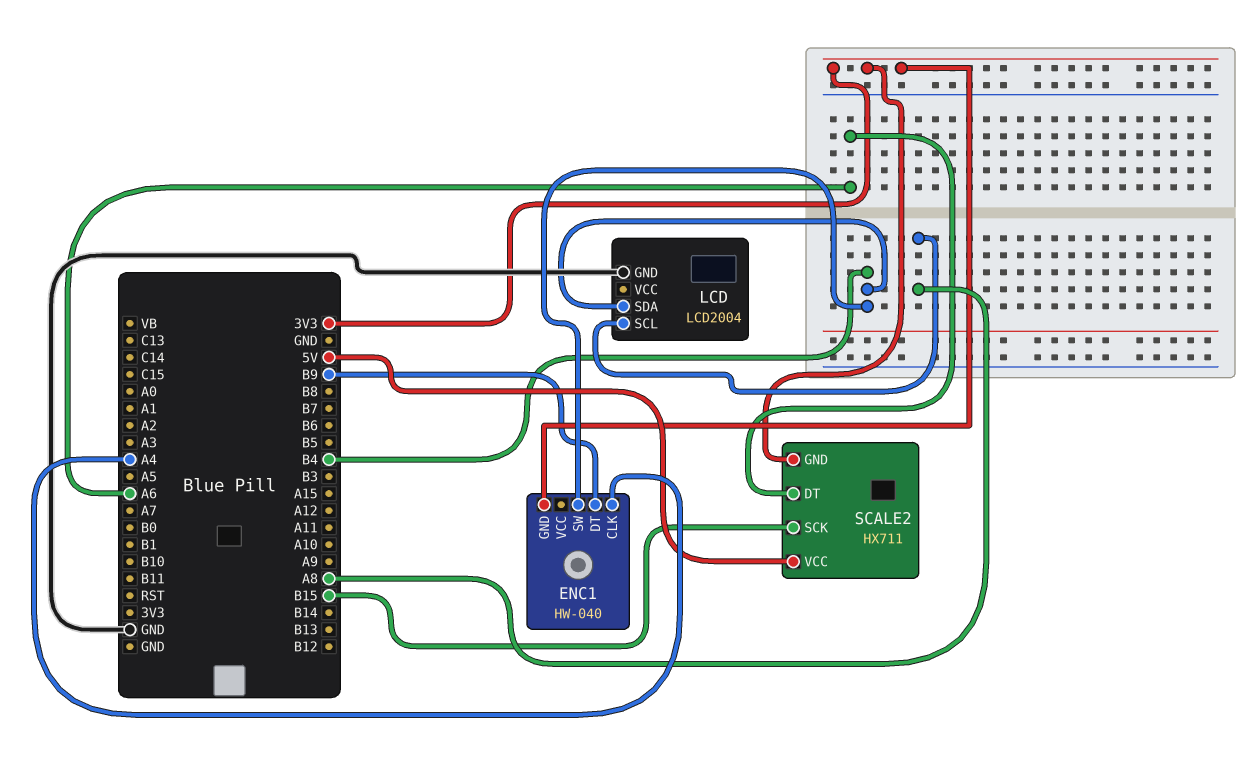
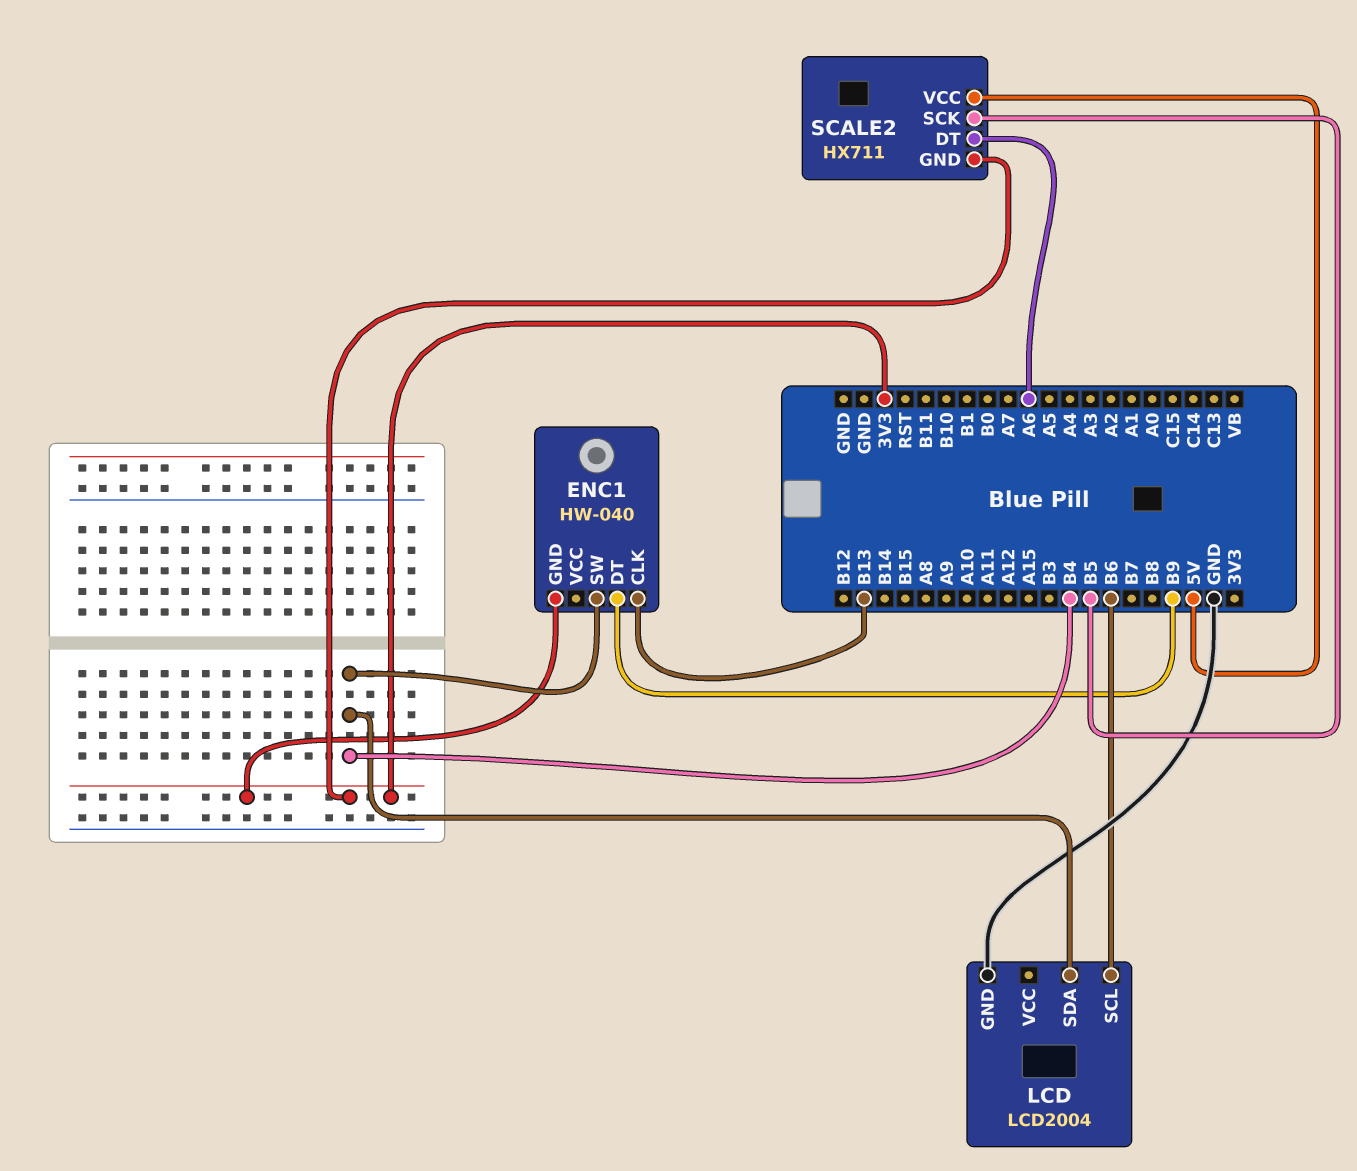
ENC1 pin CLK: A4 -> B13
LCD pin SCL: A8 -> B6
SCALE2 pin SCK: B15 -> B5

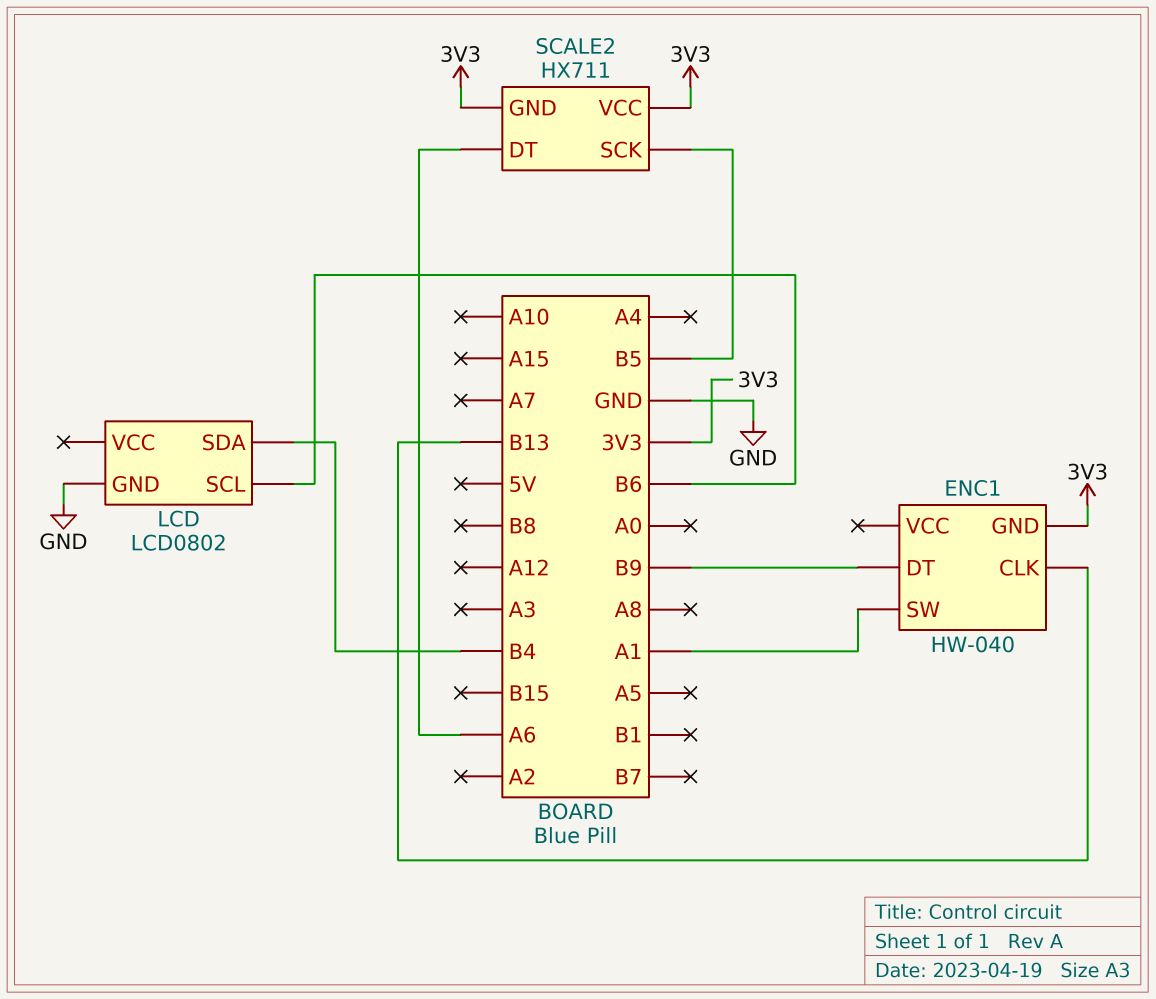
ENC1 pin SW: B4 -> A1
LCD: LCD2004 -> LCD0802
SCALE2 pin VCC: 5V -> 3V3

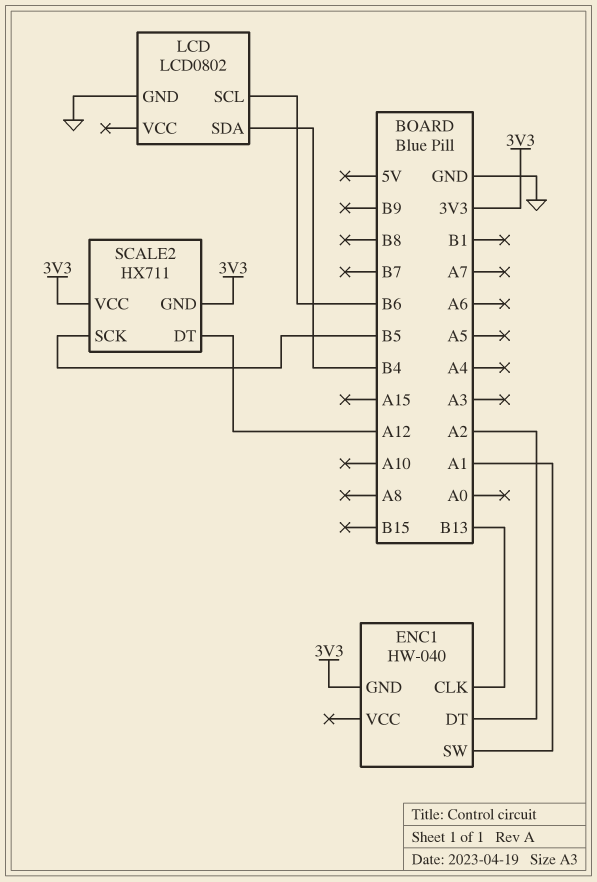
ENC1 pin DT: B9 -> A2
SCALE2 pin DT: A6 -> A12

